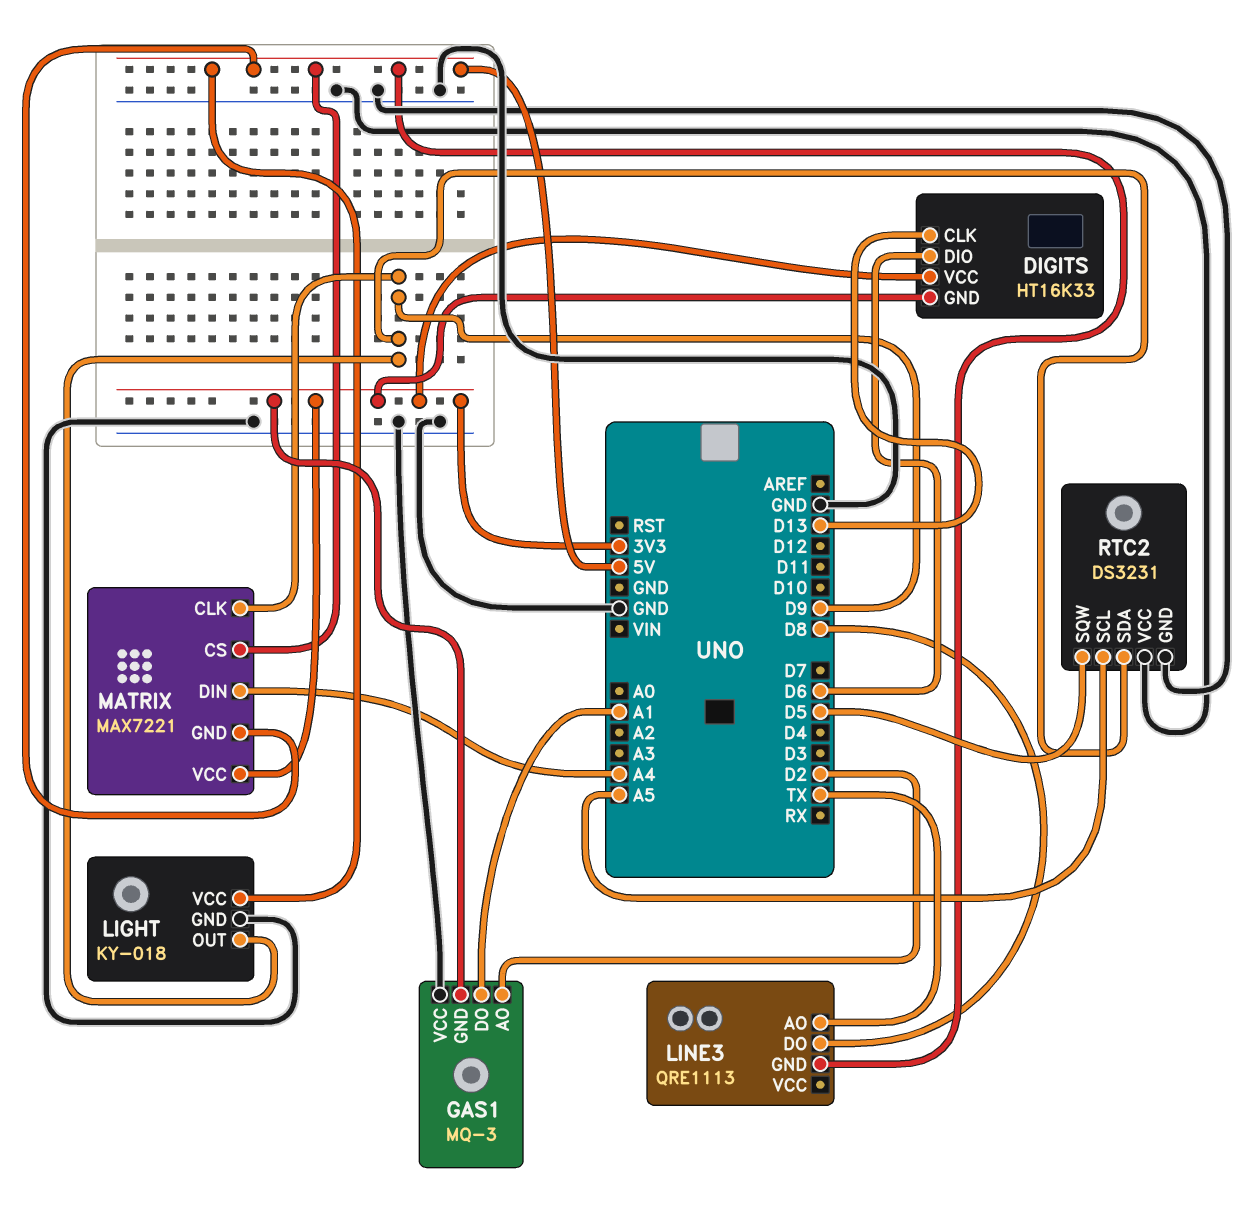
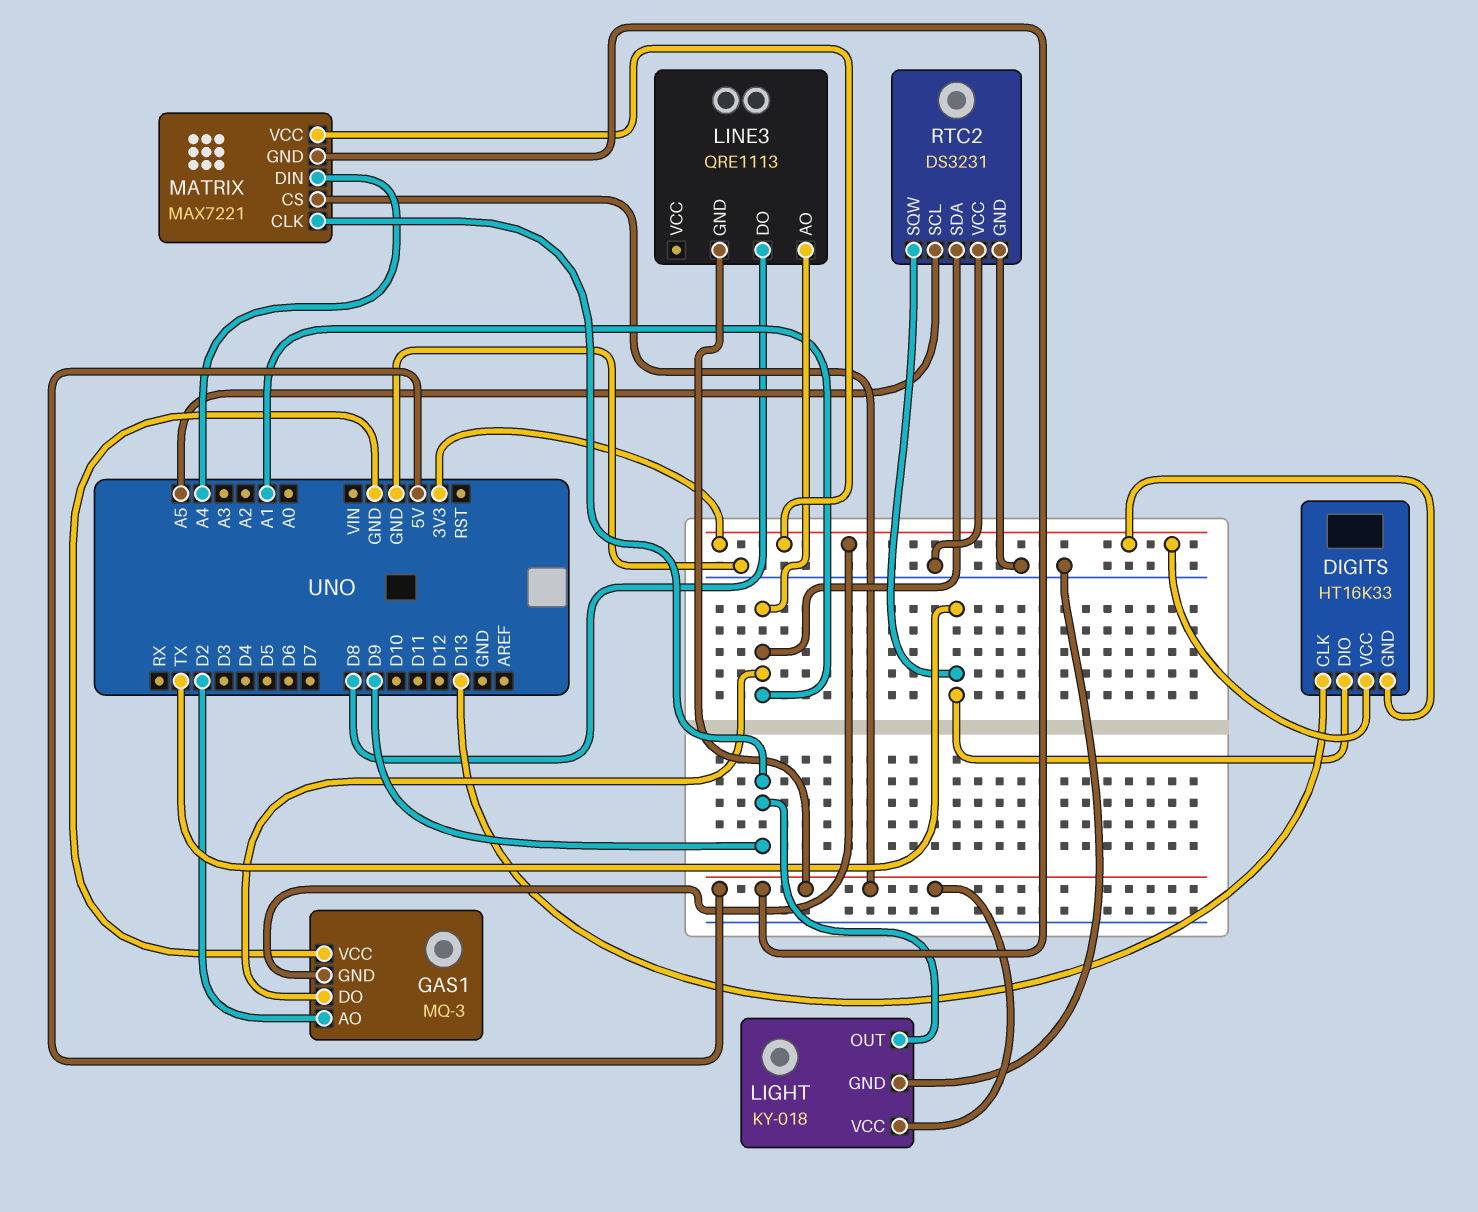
DIGITS pin DIO: D6 -> TX
LINE3 pin AO: TX -> A1
RTC2 pin SDA: D9 -> A1
RTC2 pin SQW: D5 -> TX

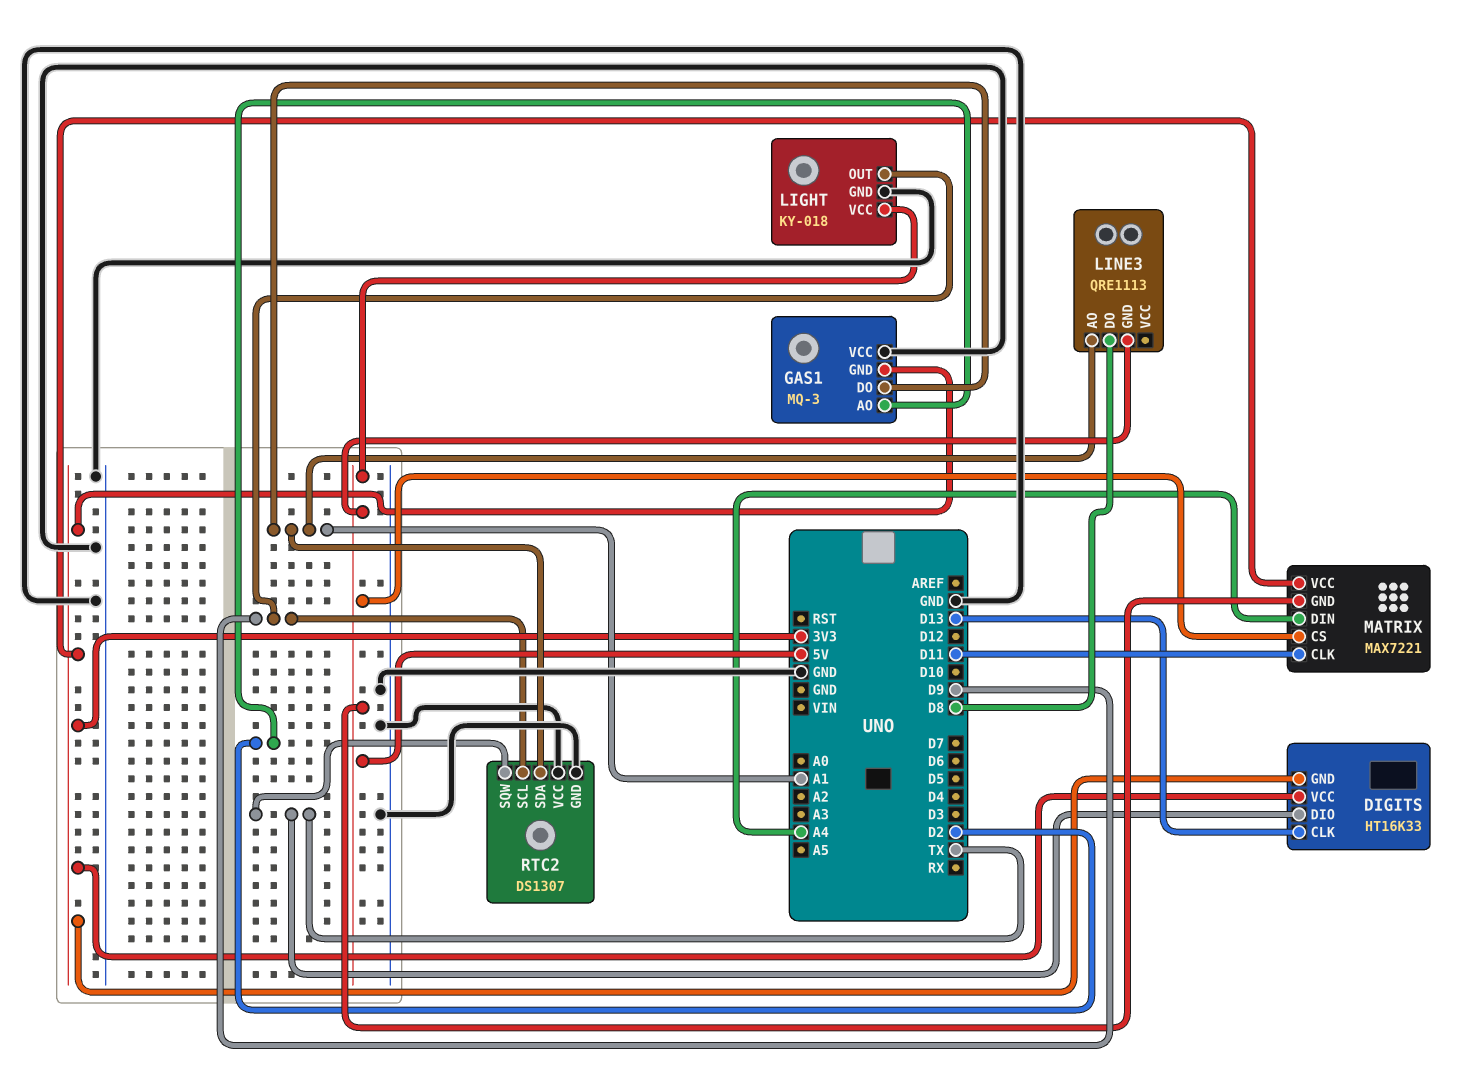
MATRIX pin CLK: D9 -> D11
RTC2: DS3231 -> DS1307
RTC2 pin SCL: A5 -> D9

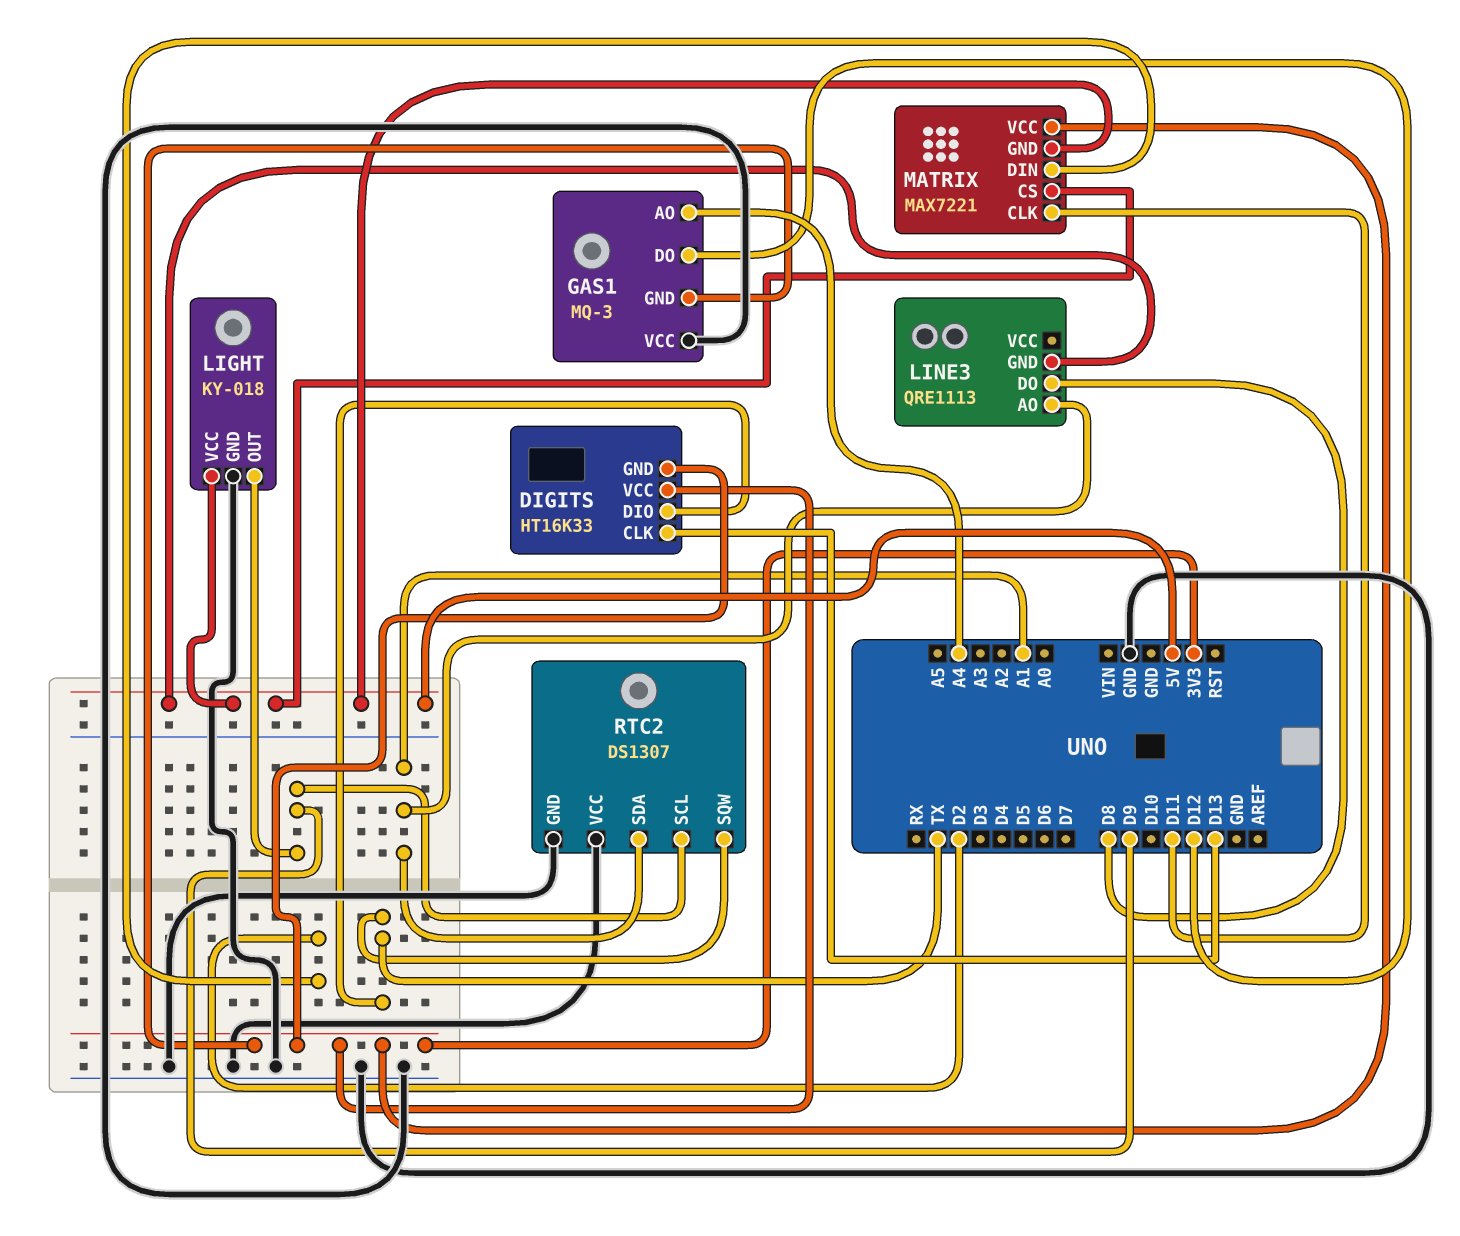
GAS1 pin AO: D2 -> A4
GAS1 pin DO: A1 -> D12
MATRIX pin DIN: A4 -> D2

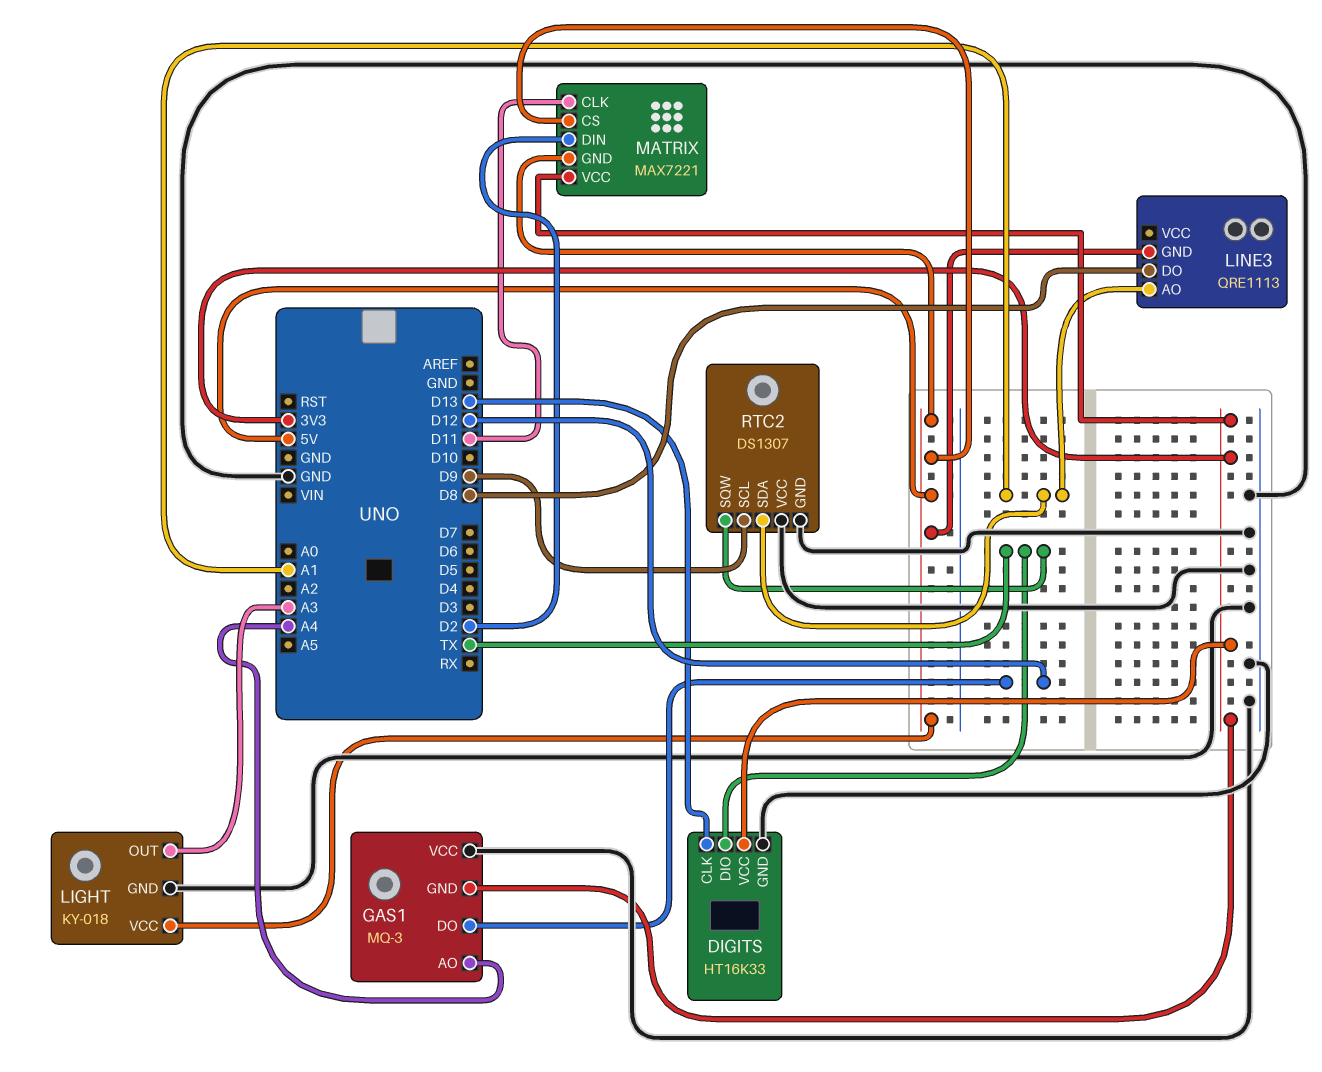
DIGITS pin GND: 3V3 -> GND
LIGHT pin OUT: D9 -> A3

